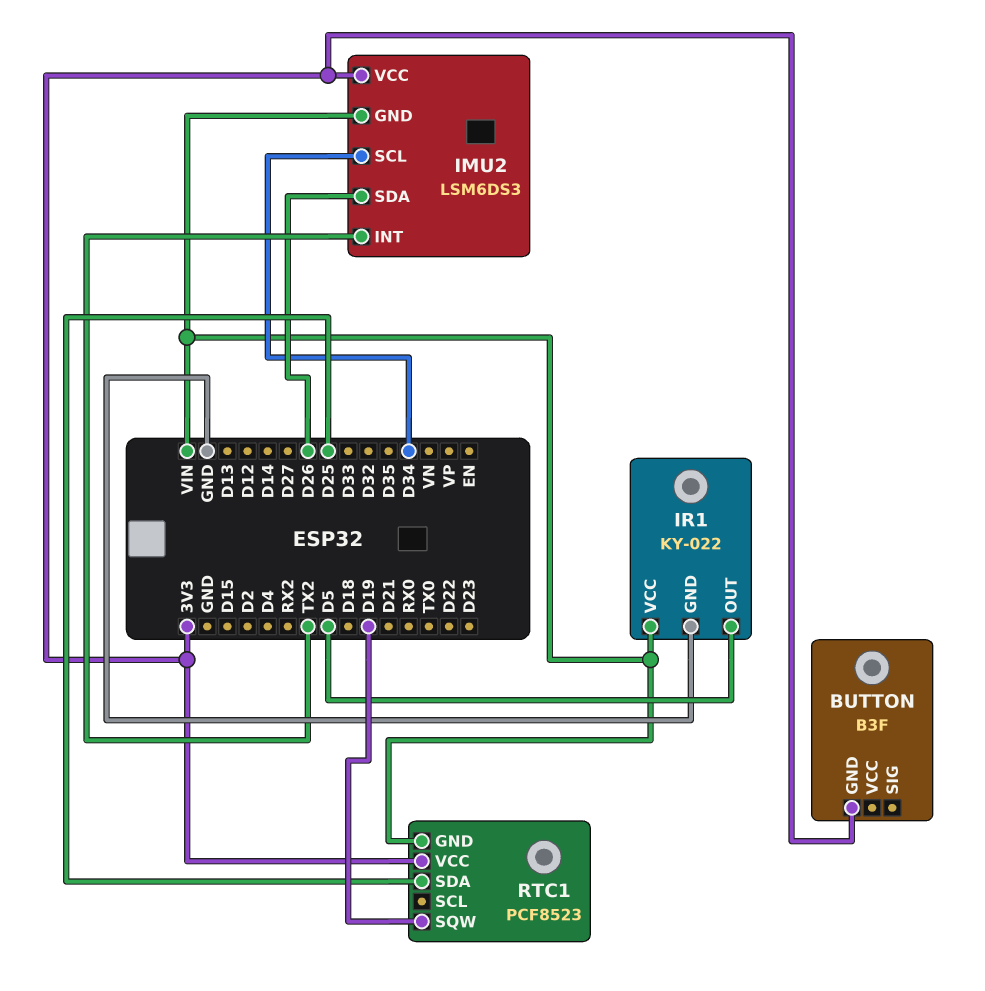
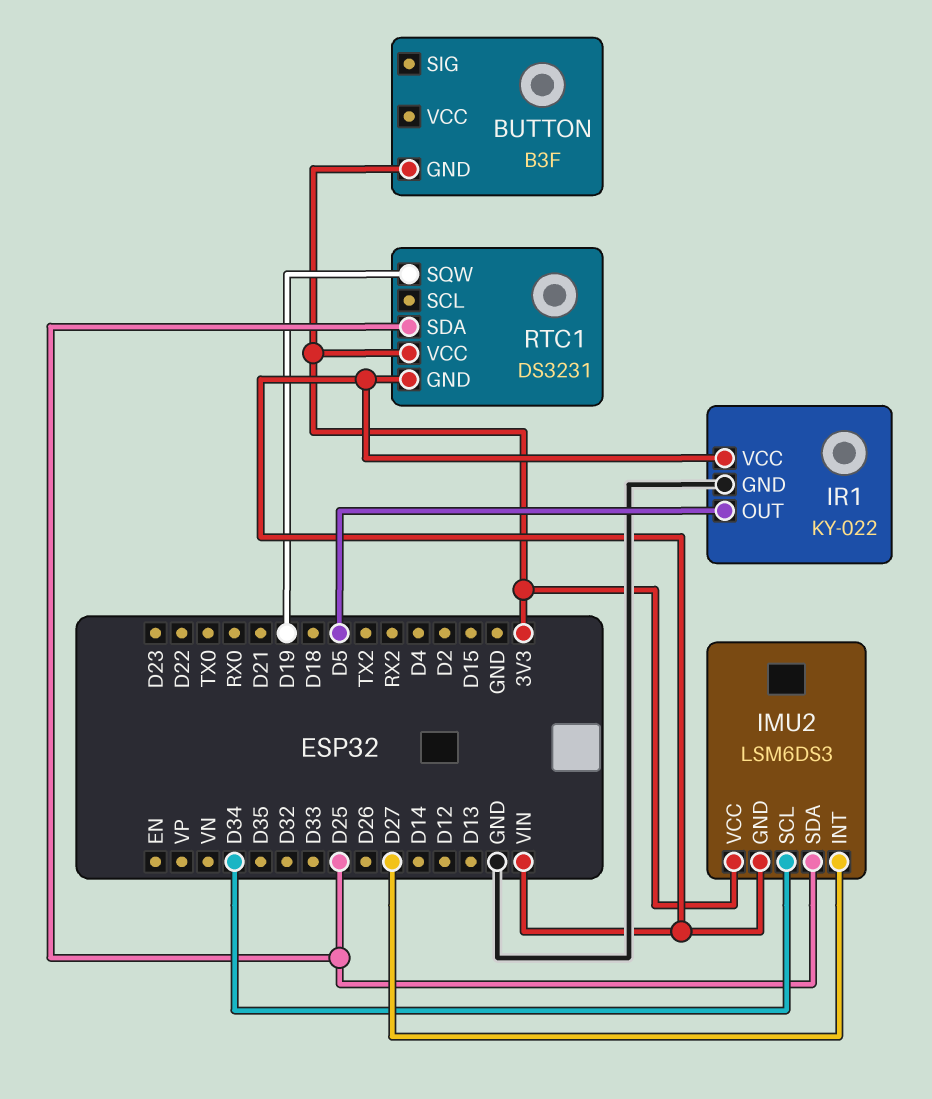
IMU2 pin INT: TX2 -> D27
IMU2 pin SDA: D26 -> D25
RTC1: PCF8523 -> DS3231

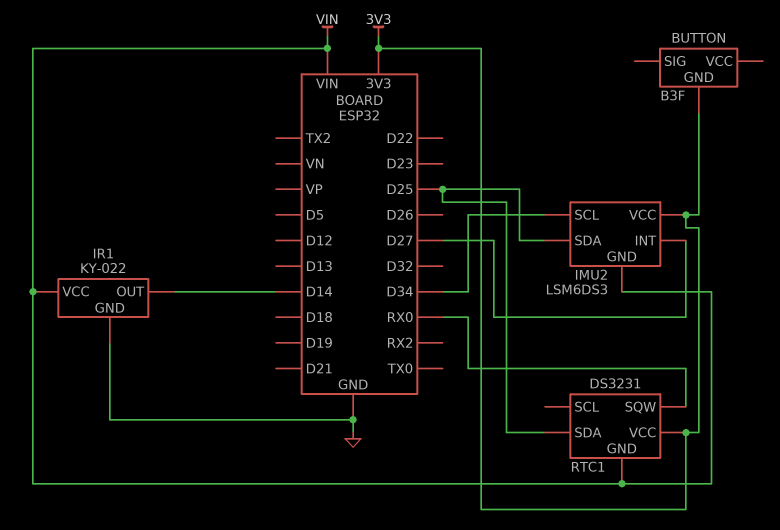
IR1 pin OUT: D5 -> D14
RTC1 pin SQW: D19 -> RX0

